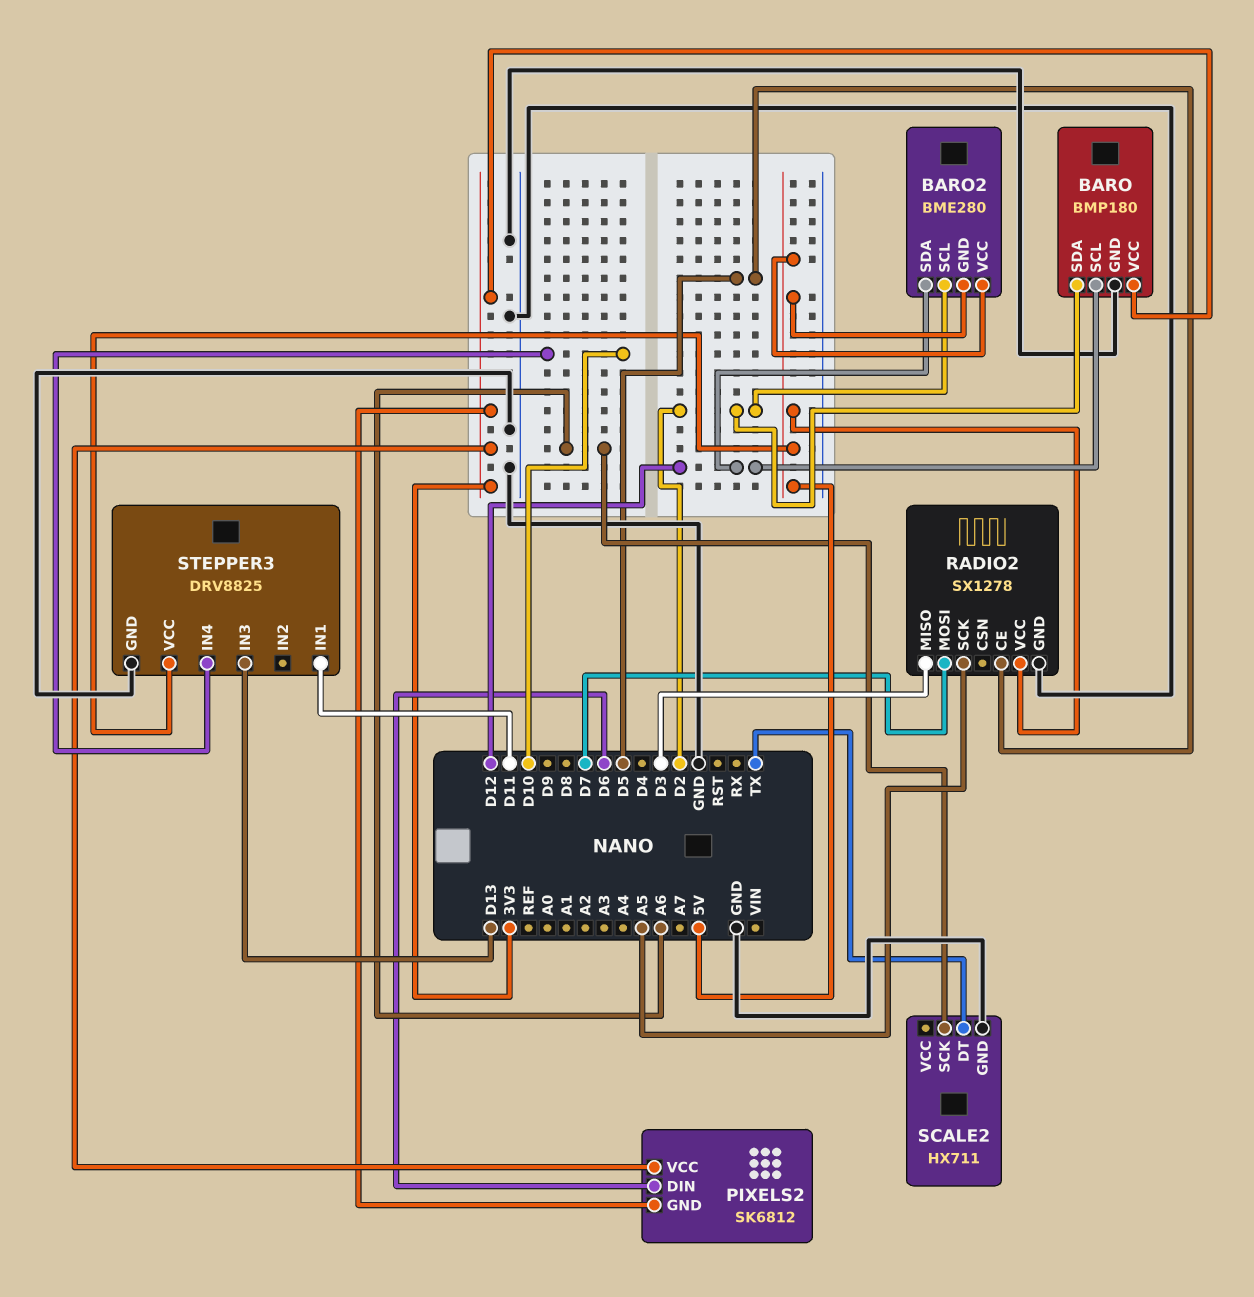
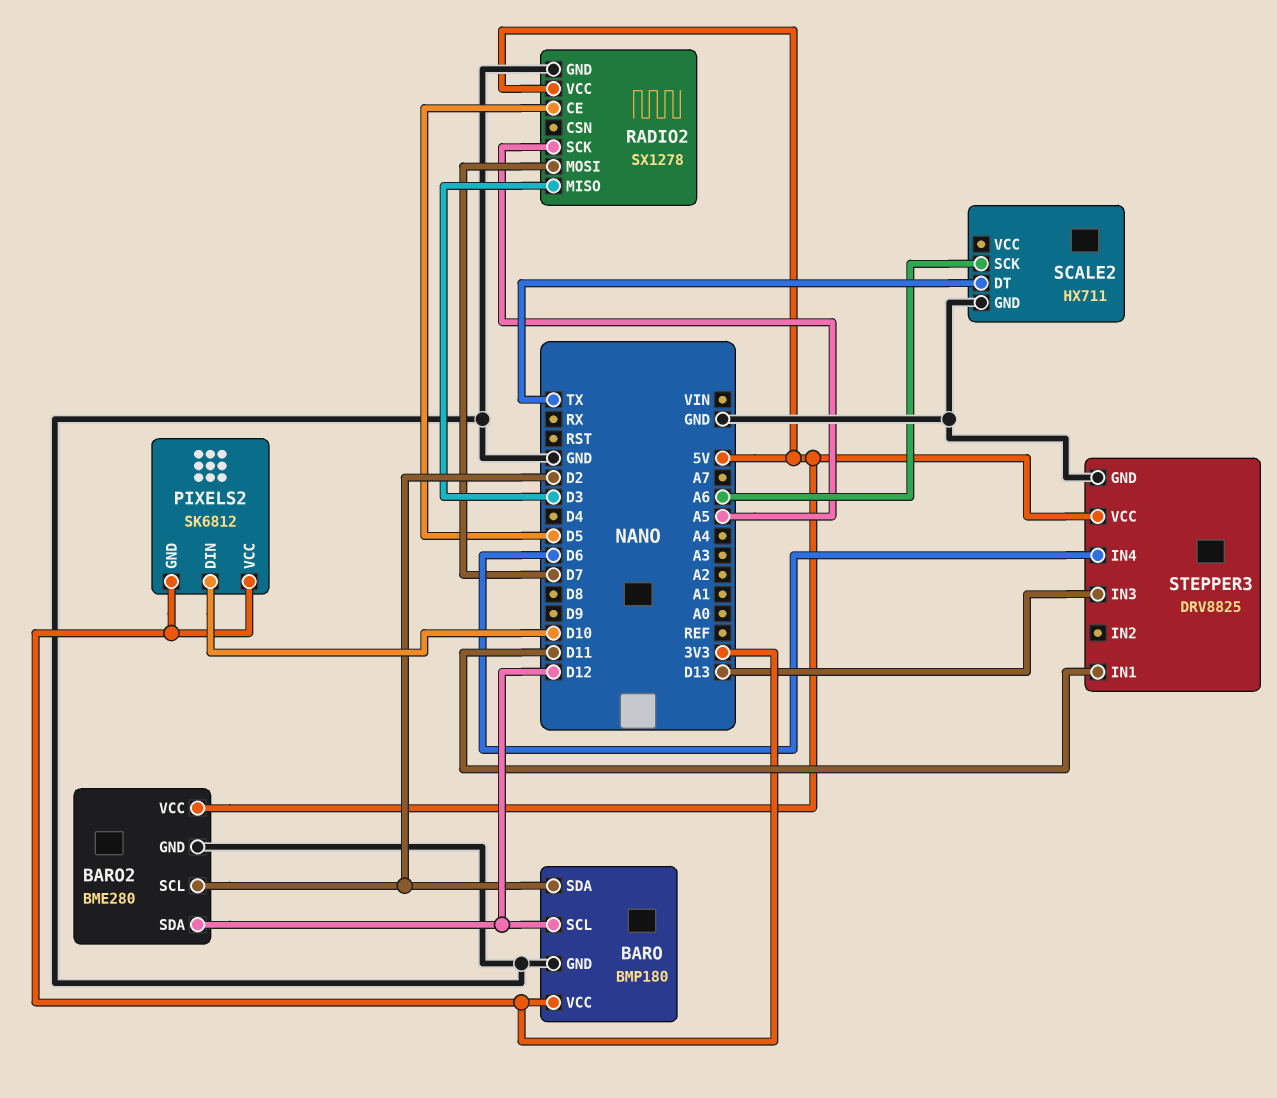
BARO2 pin GND: 5V -> GND
PIXELS2 pin DIN: D6 -> D10
STEPPER3 pin IN4: D10 -> D6

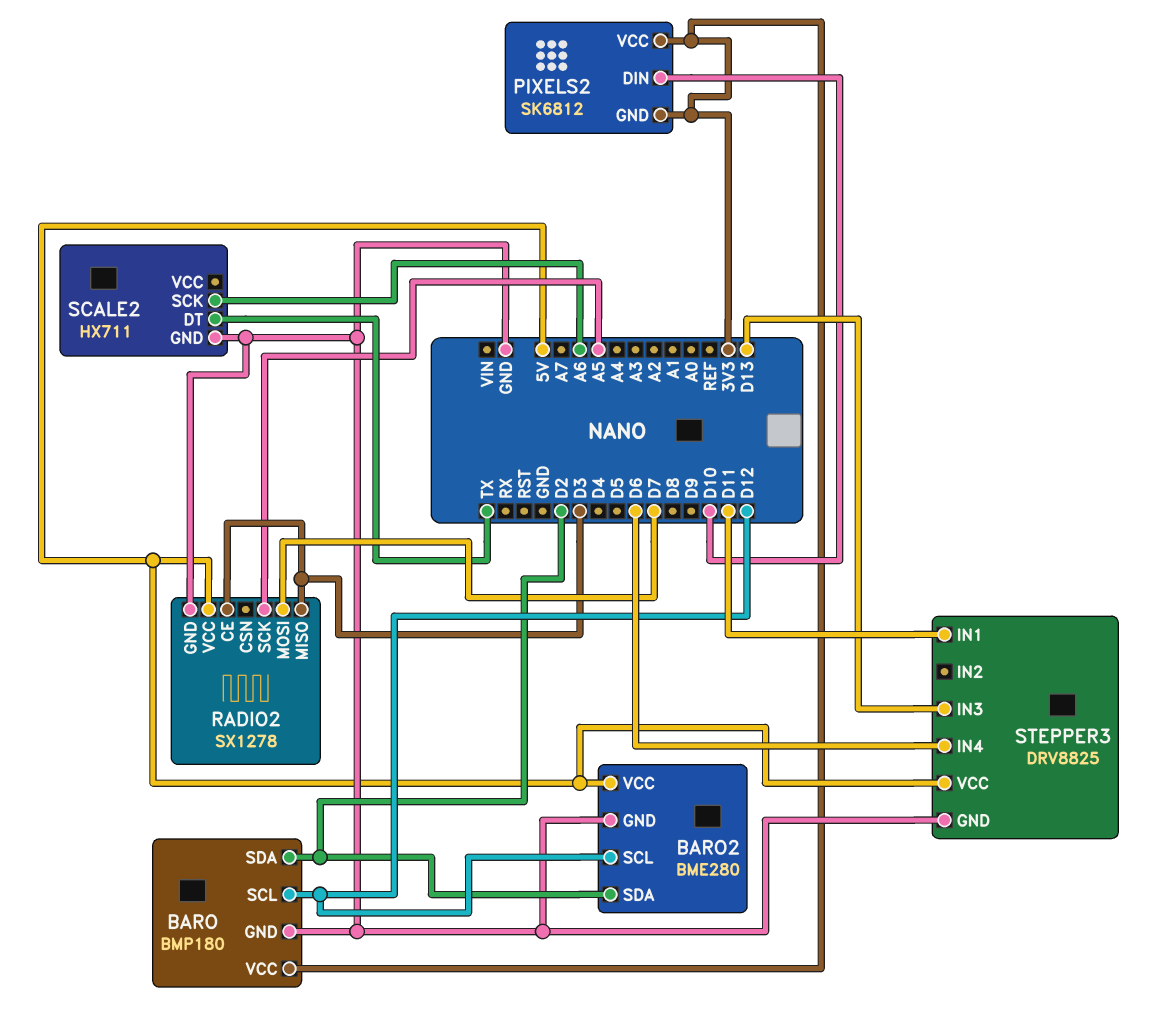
BARO2 pin SCL: D2 -> D12
BARO2 pin SDA: D12 -> D2
RADIO2 pin CE: D5 -> D3

